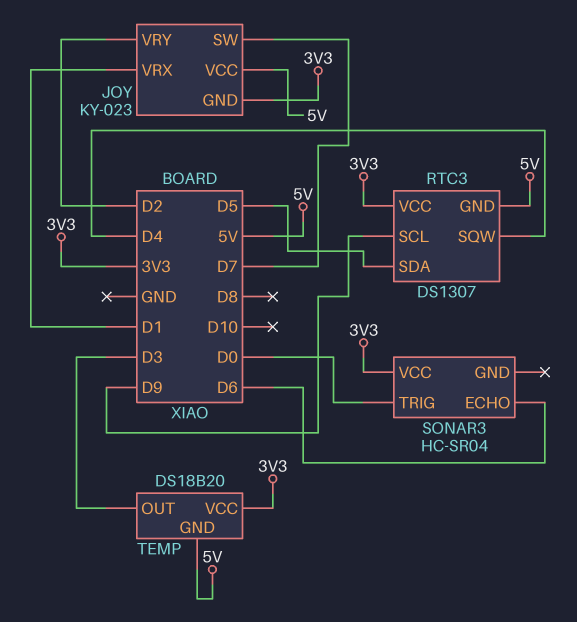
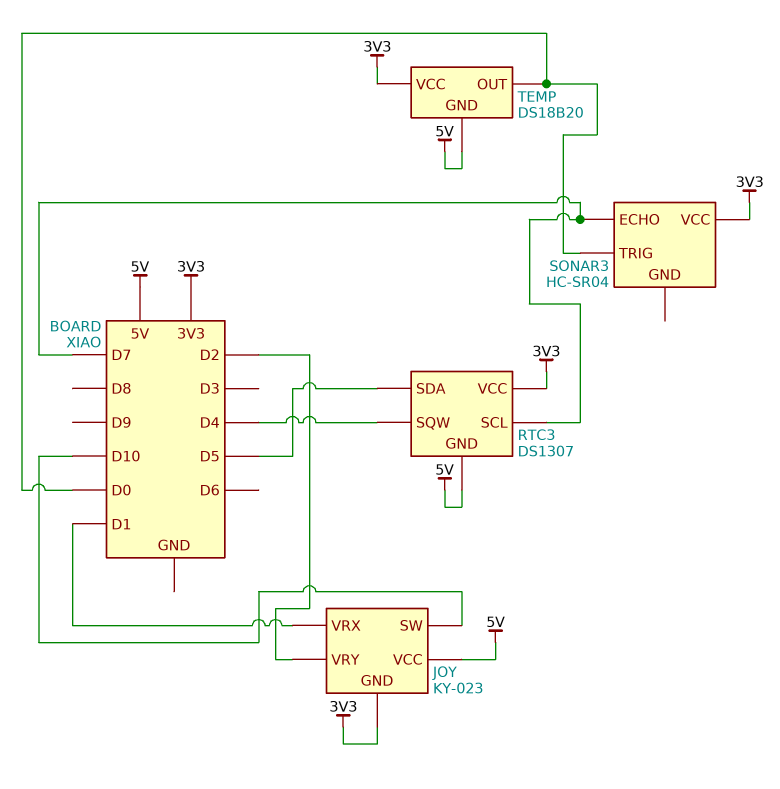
JOY pin SW: D7 -> D10
RTC3 pin SCL: D9 -> D7
SONAR3 pin ECHO: D6 -> D7
TEMP pin OUT: D3 -> D0

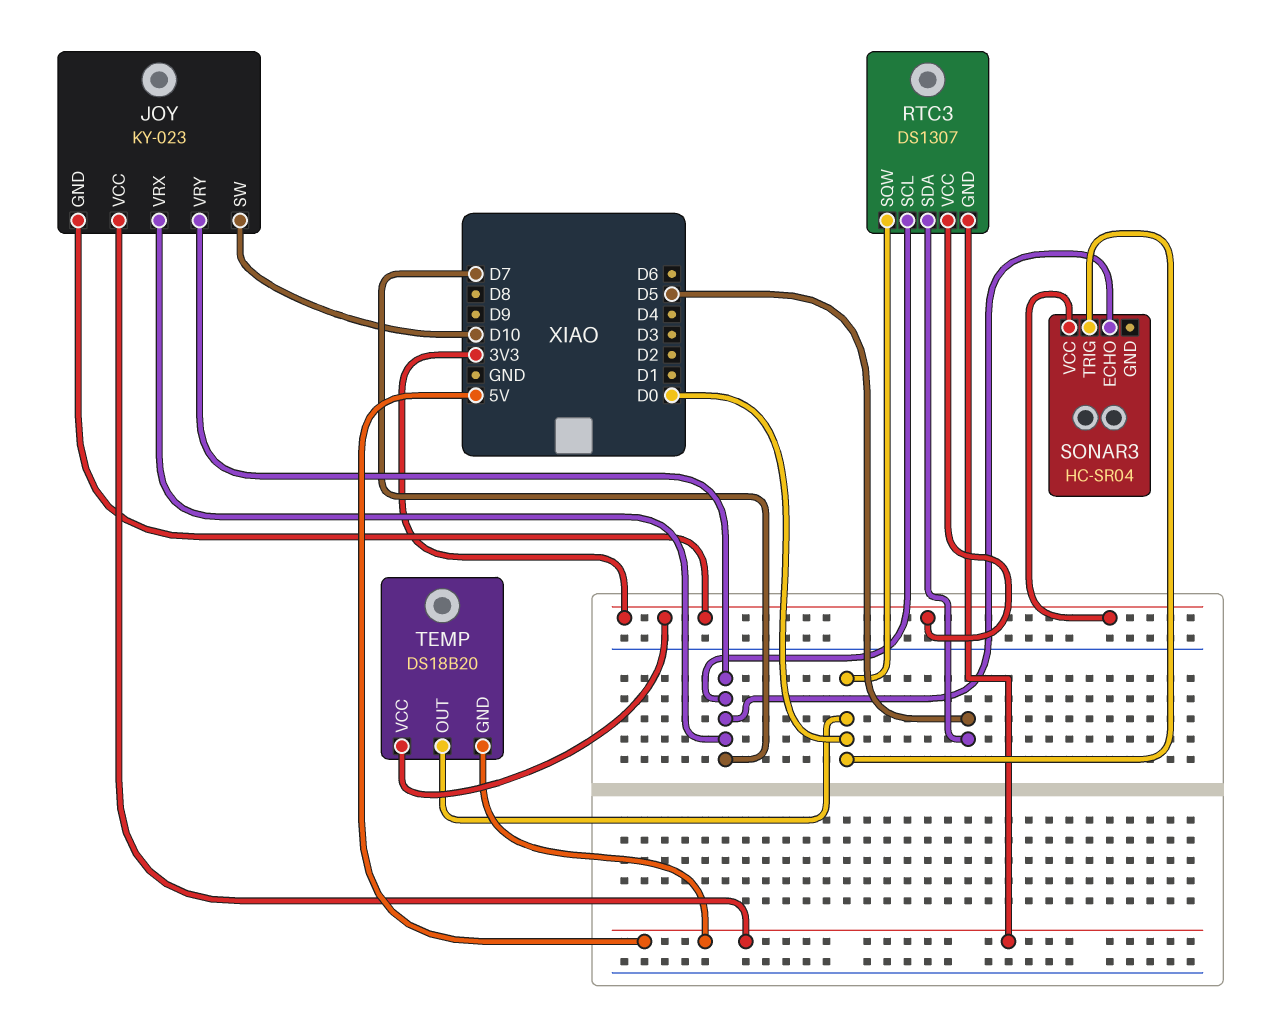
JOY pin VRX: D1 -> D7
JOY pin VRY: D2 -> D7
RTC3 pin SQW: D4 -> D0

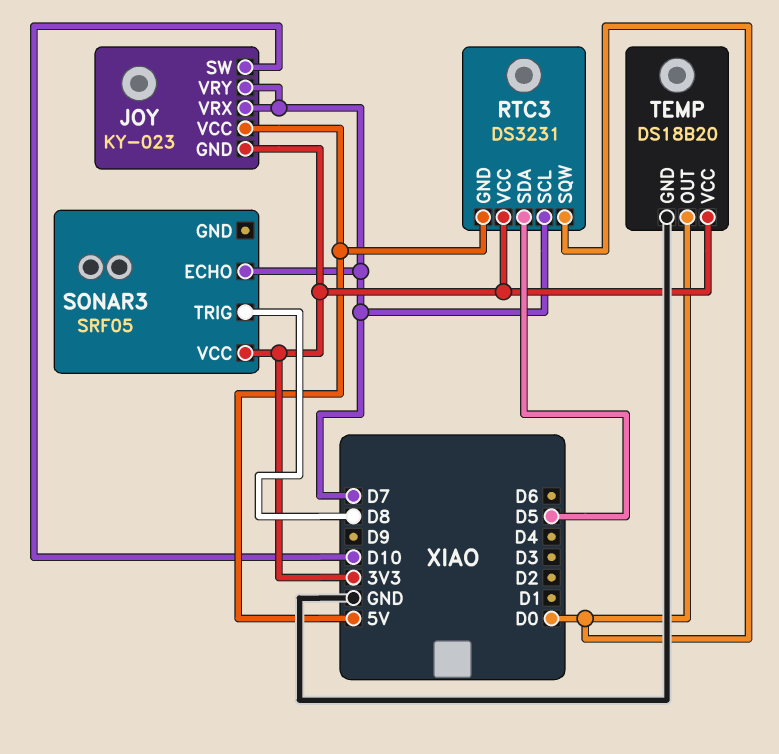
RTC3: DS1307 -> DS3231
SONAR3: HC-SR04 -> SRF05
SONAR3 pin TRIG: D0 -> D8
TEMP pin GND: 5V -> GND

